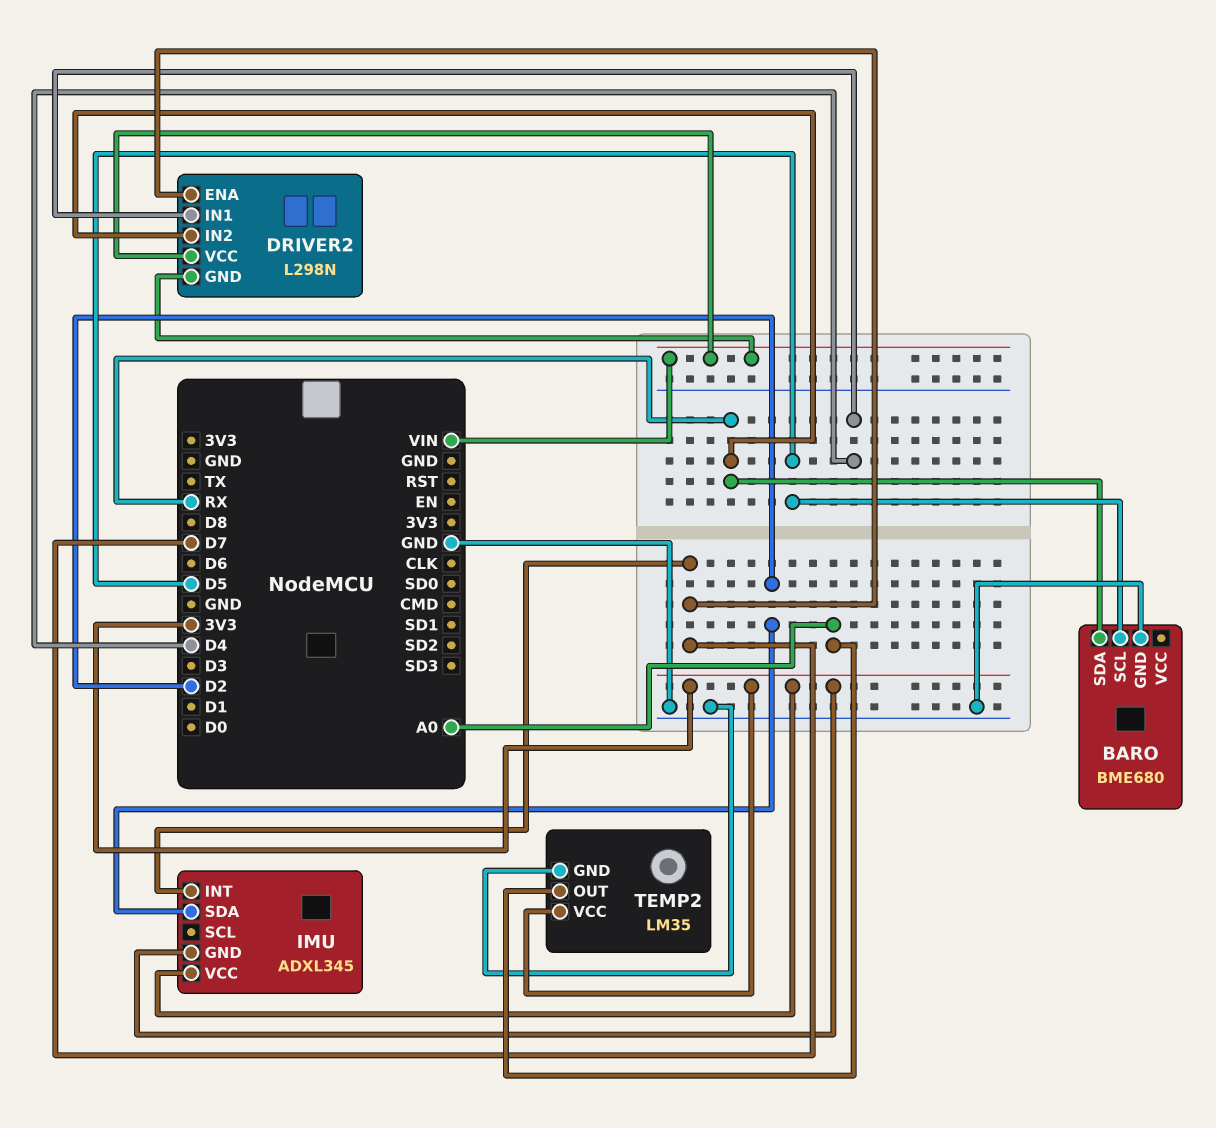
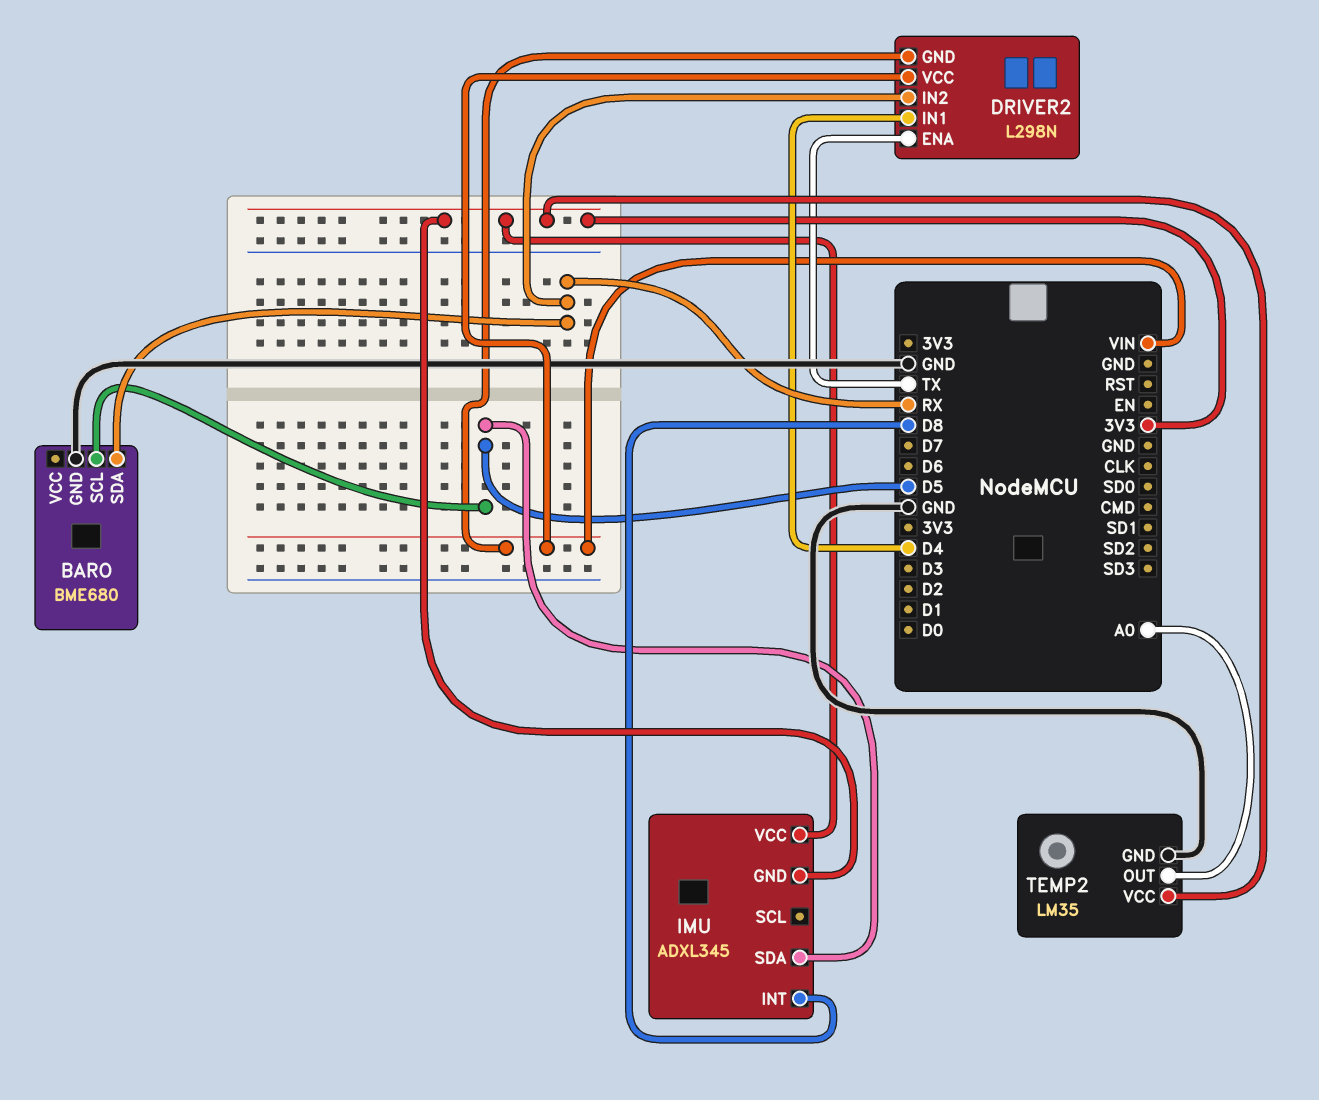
DRIVER2 pin ENA: D7 -> TX
IMU pin INT: D7 -> D8
IMU pin SDA: D2 -> D5

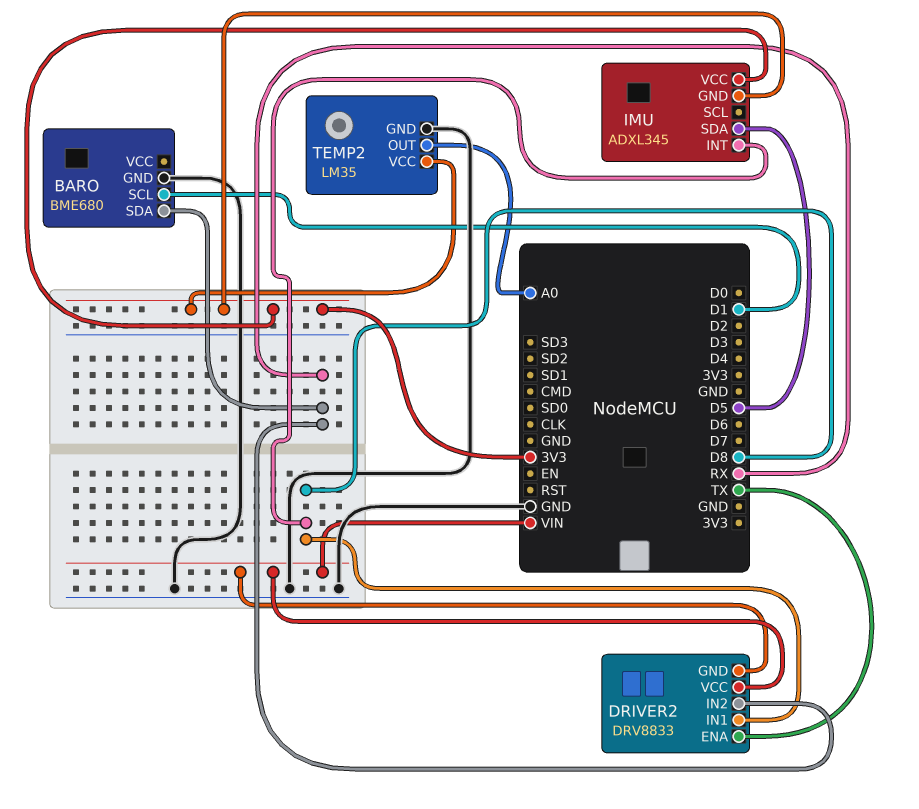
BARO pin SCL: D5 -> D1
DRIVER2: L298N -> DRV8833
DRIVER2 pin IN1: D4 -> D8

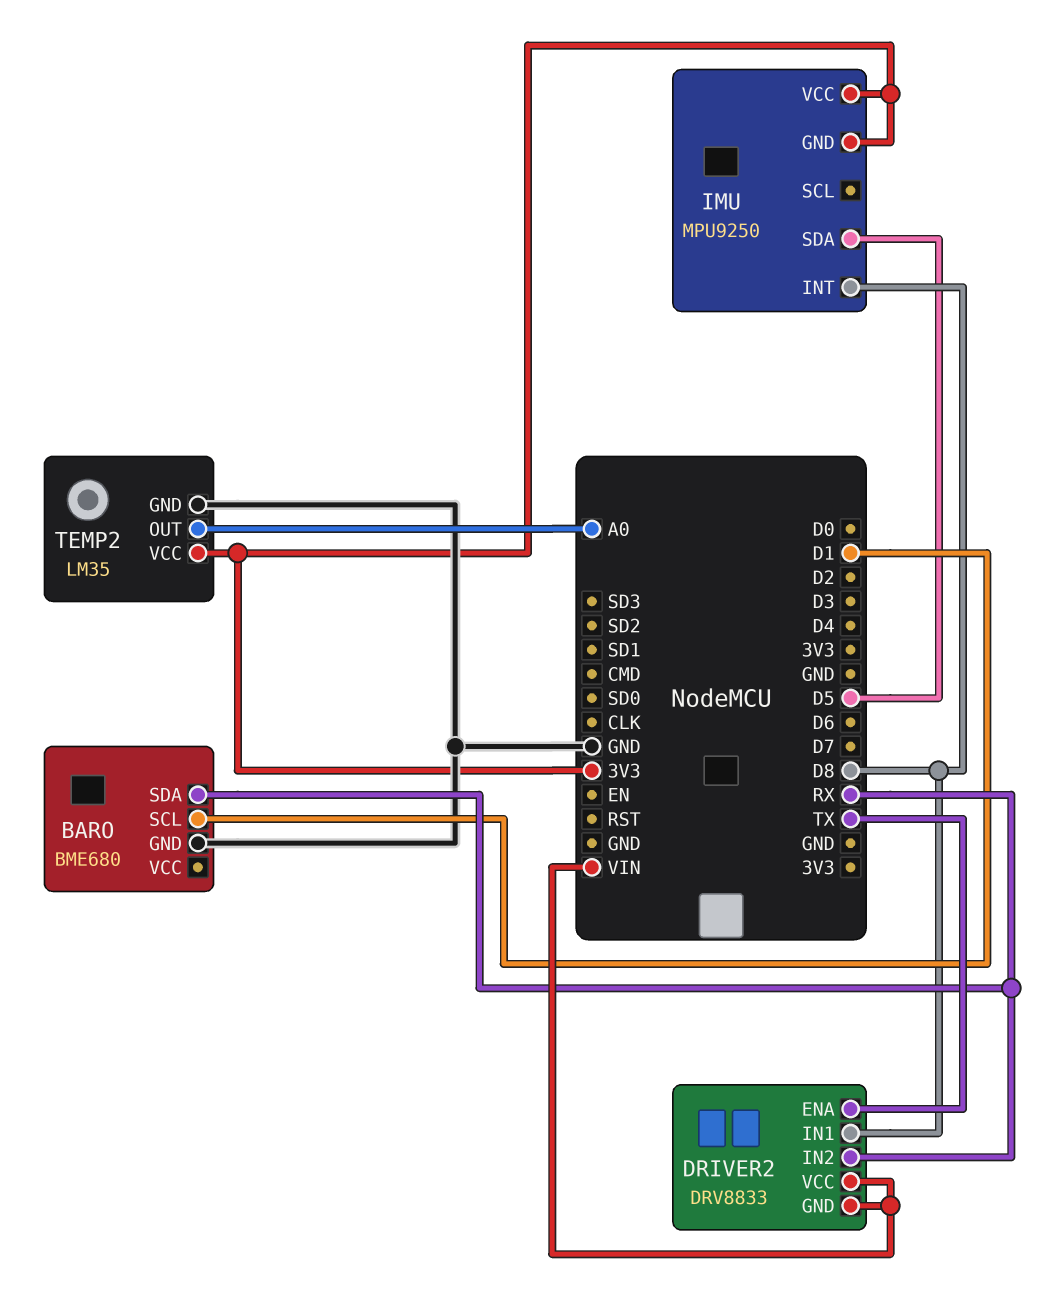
IMU: ADXL345 -> MPU9250

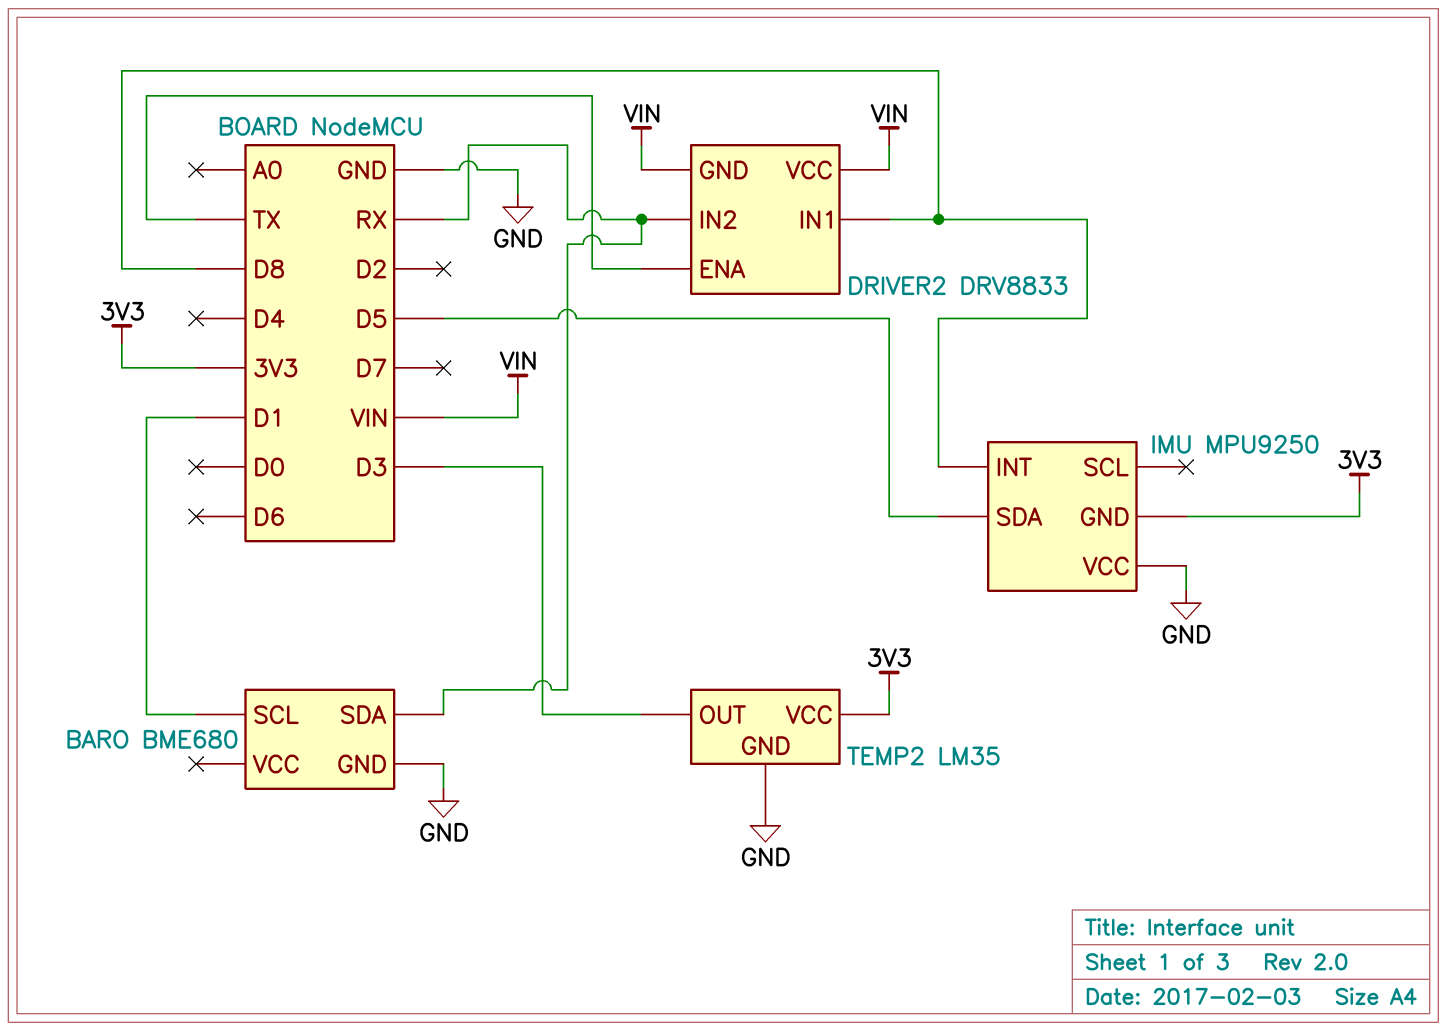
IMU pin VCC: 3V3 -> GND
TEMP2 pin OUT: A0 -> D3

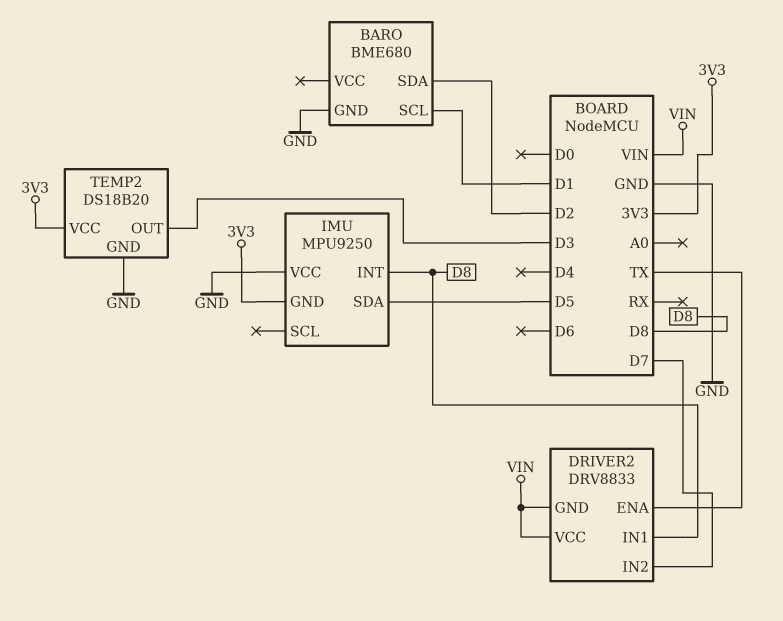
BARO pin SDA: RX -> D2
DRIVER2 pin IN2: RX -> D7
TEMP2: LM35 -> DS18B20

